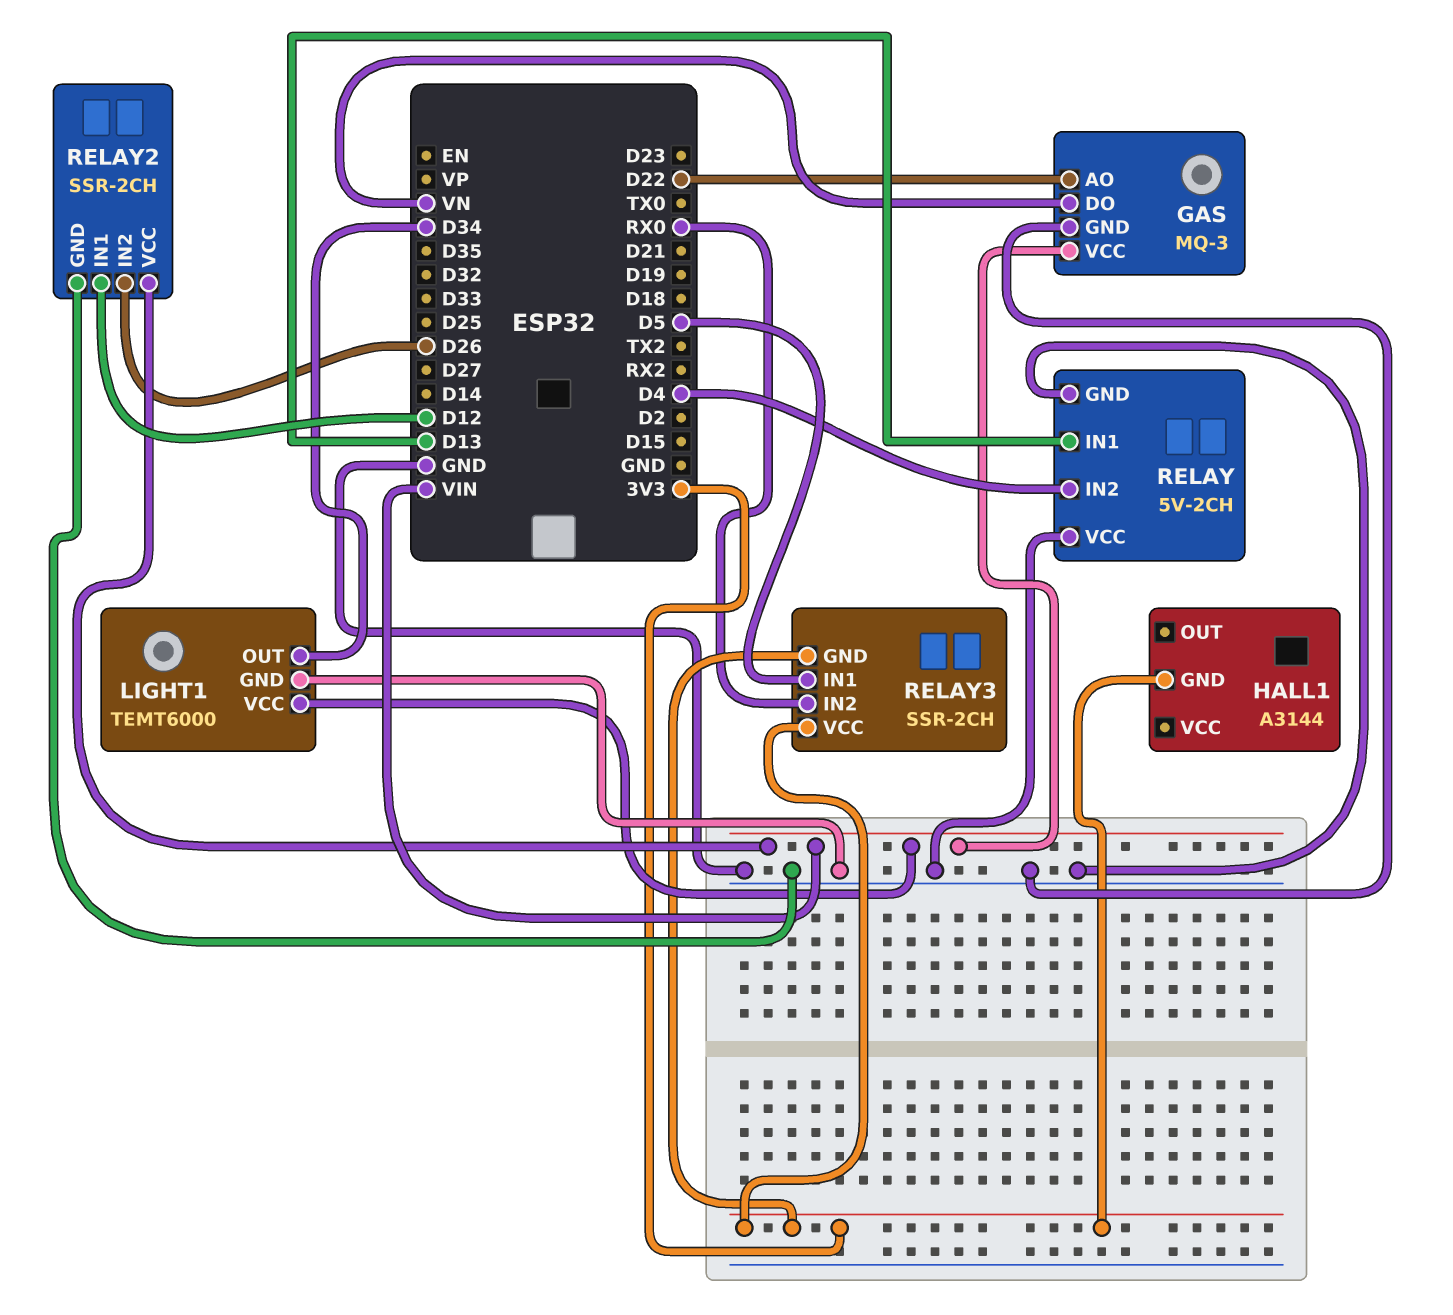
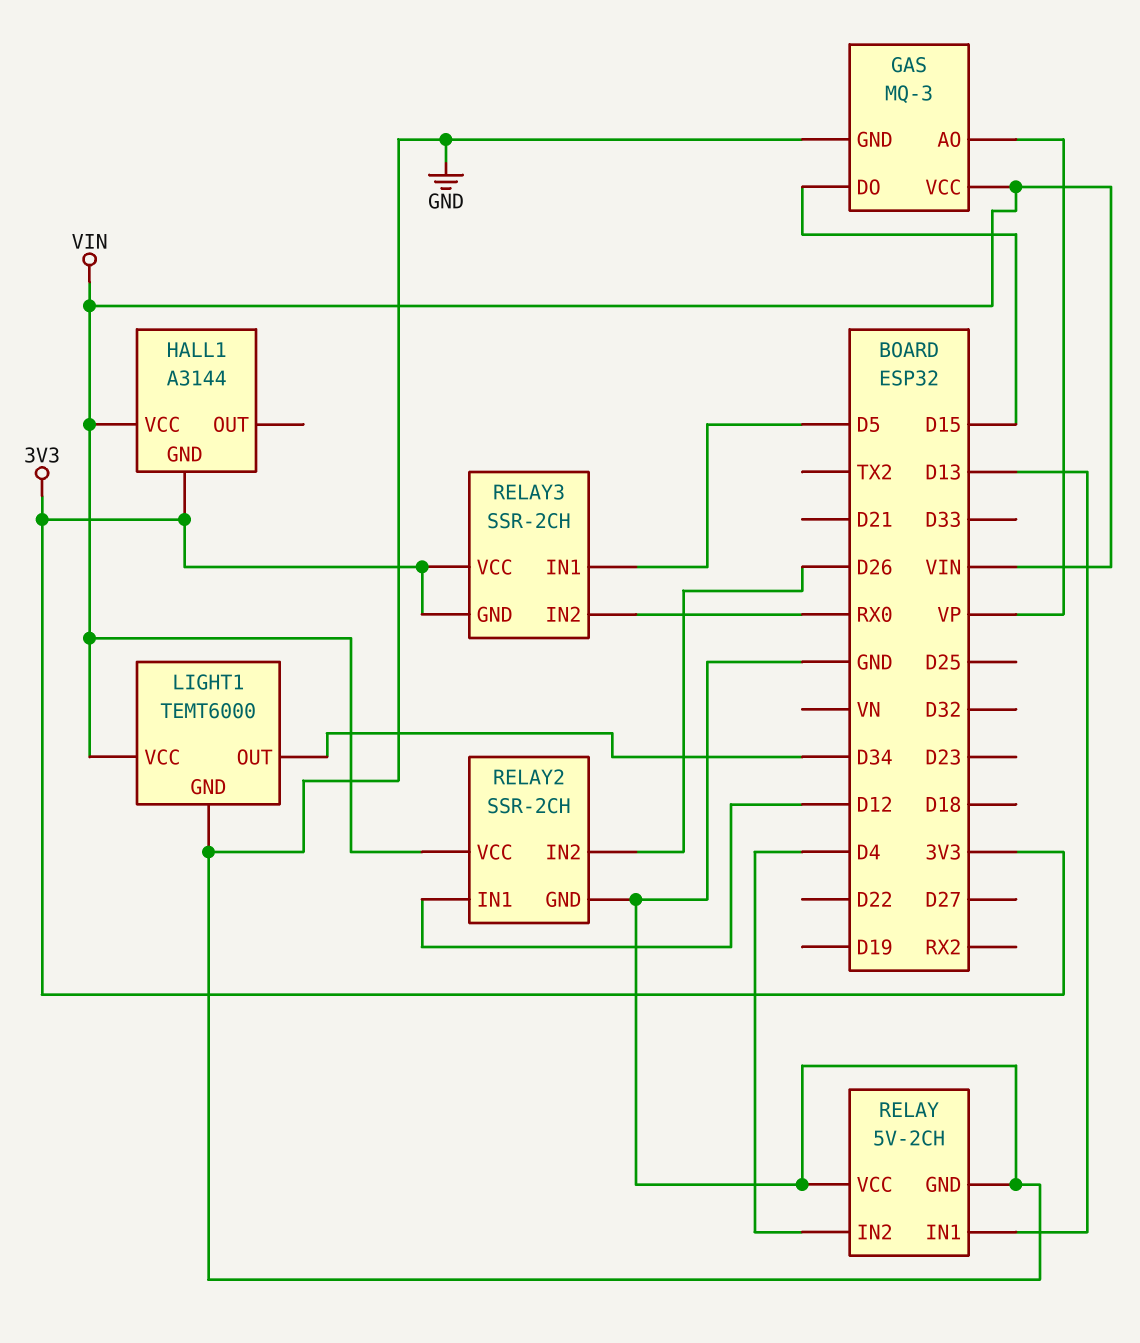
GAS pin AO: D22 -> VP
GAS pin DO: VN -> D15
HALL1 pin VCC: none -> VIN

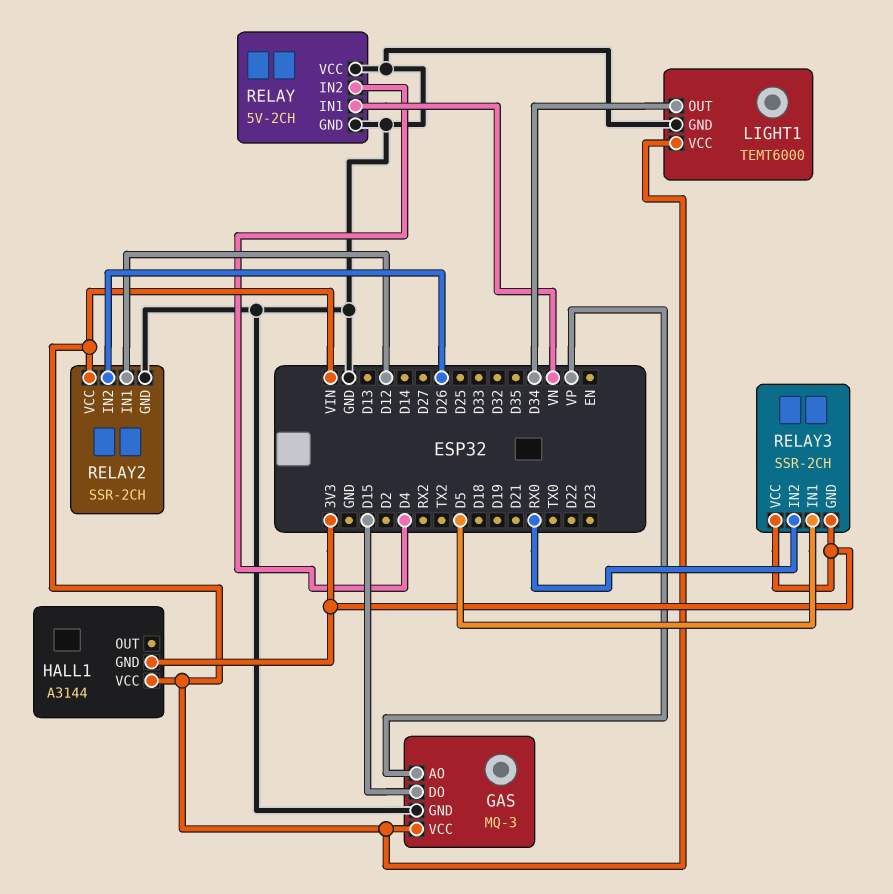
RELAY pin IN1: D13 -> VN

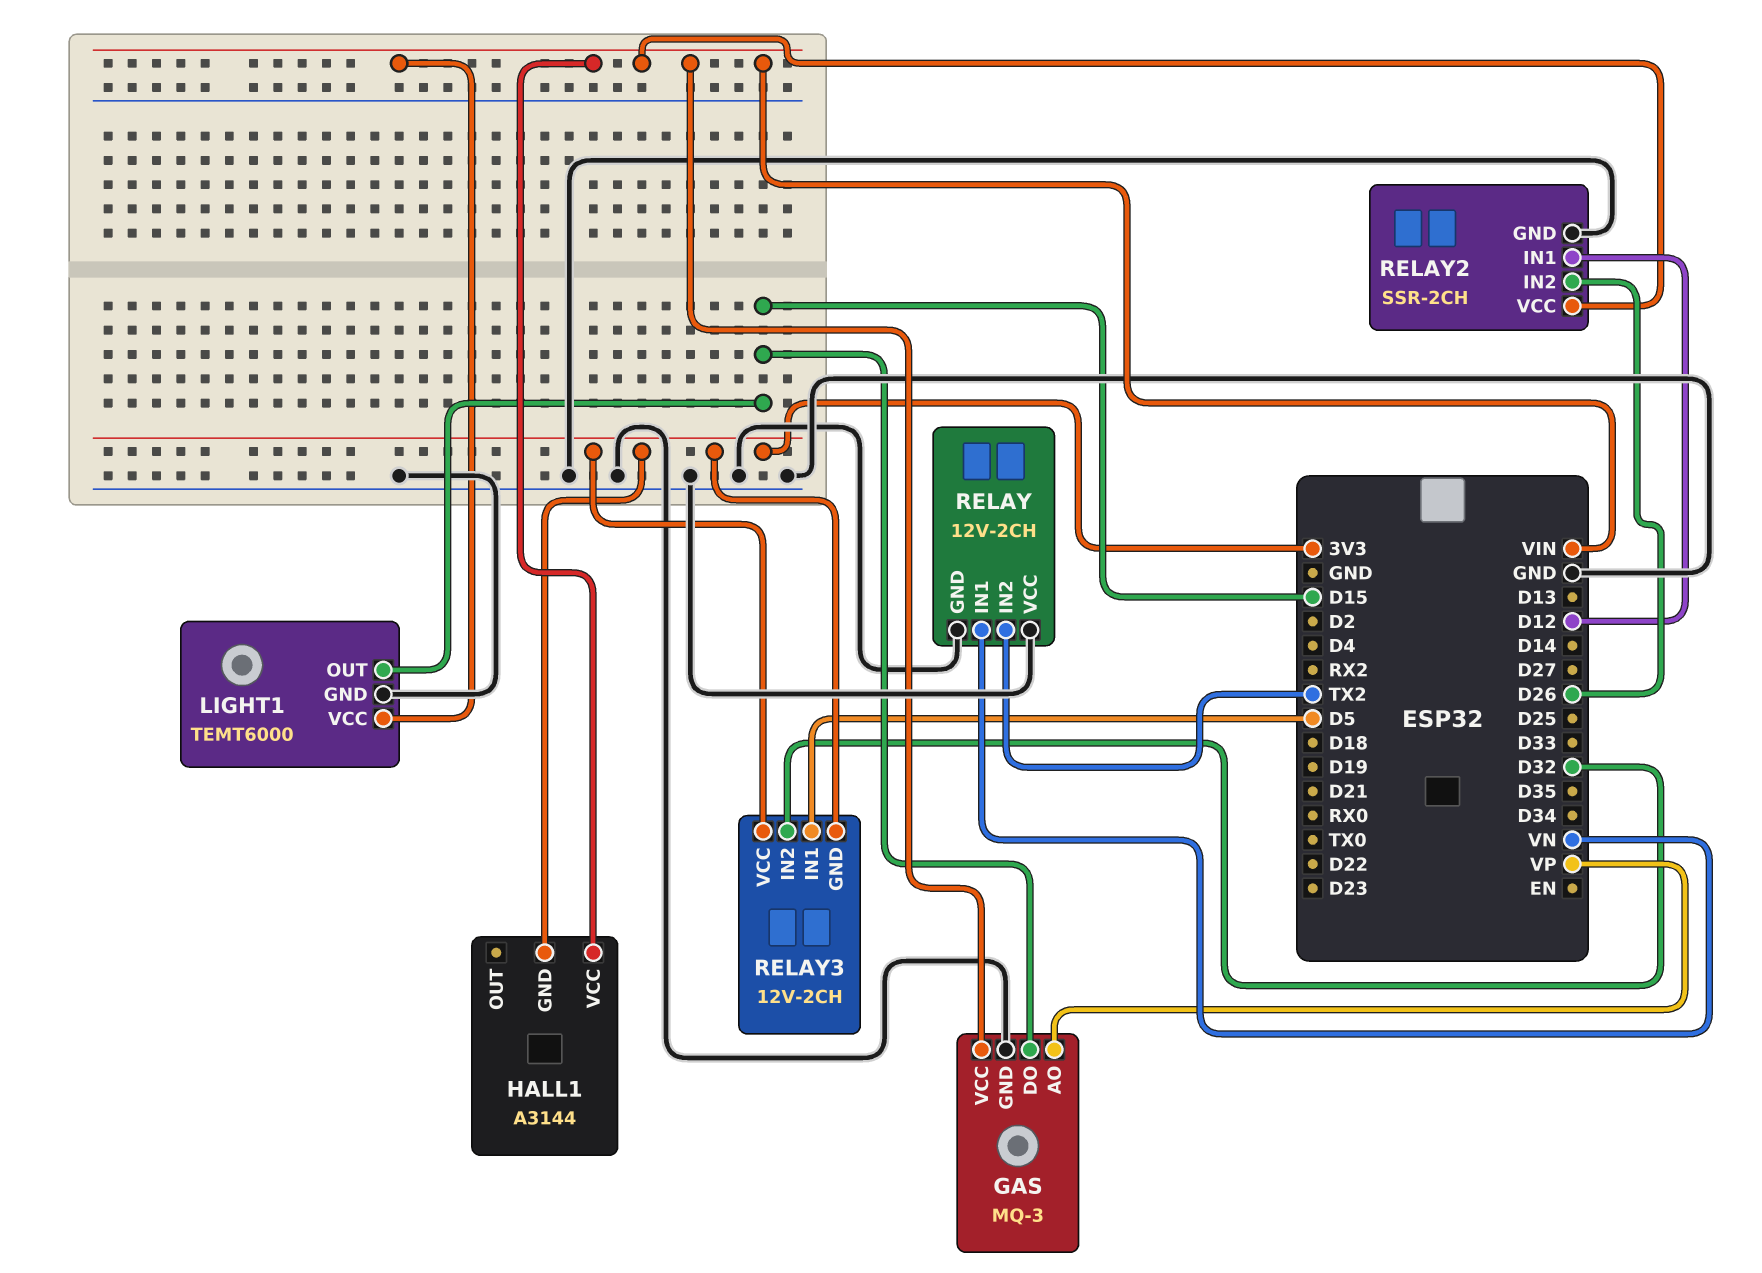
LIGHT1 pin OUT: D34 -> D15
RELAY: 5V-2CH -> 12V-2CH
RELAY pin IN2: D4 -> TX2
RELAY3: SSR-2CH -> 12V-2CH
RELAY3 pin IN2: RX0 -> D32

